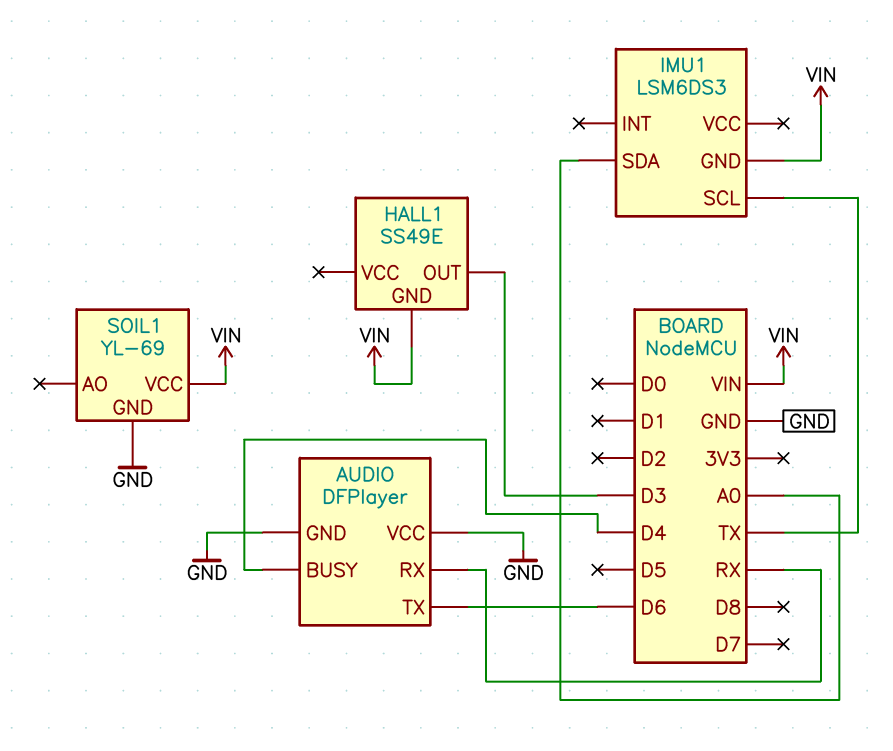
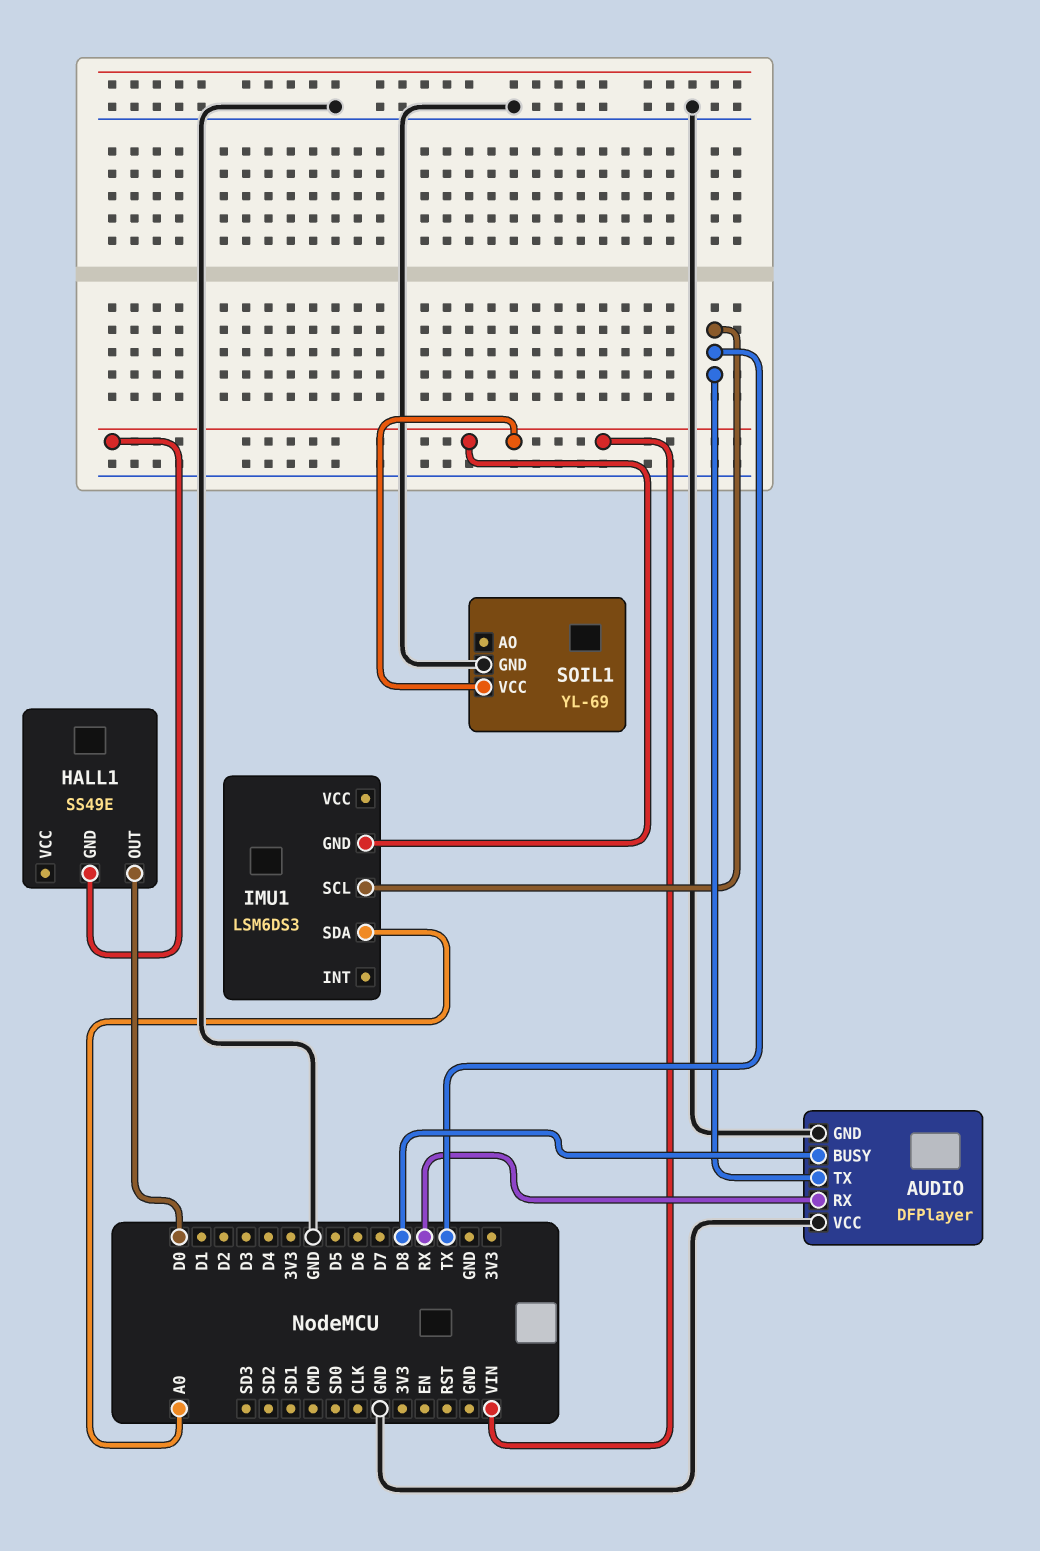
AUDIO pin BUSY: D4 -> D8
AUDIO pin TX: D6 -> TX
HALL1 pin OUT: D3 -> D0

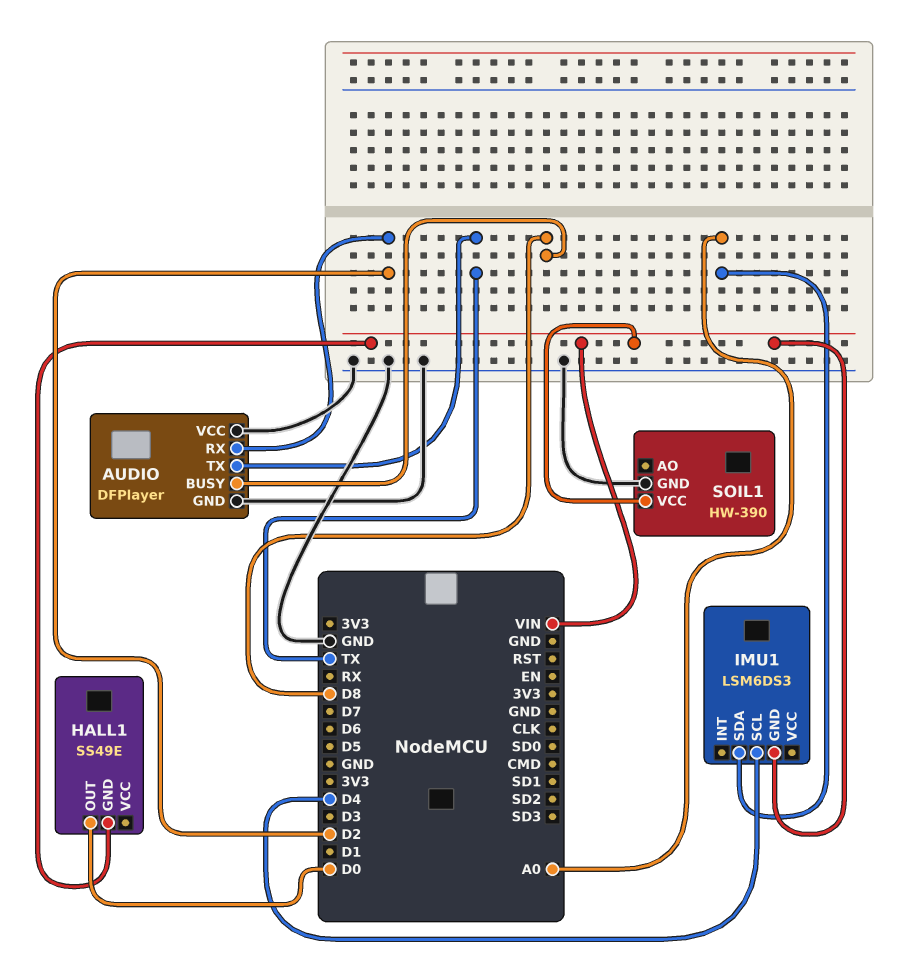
AUDIO pin RX: RX -> D2
IMU1 pin SCL: TX -> D4
SOIL1: YL-69 -> HW-390

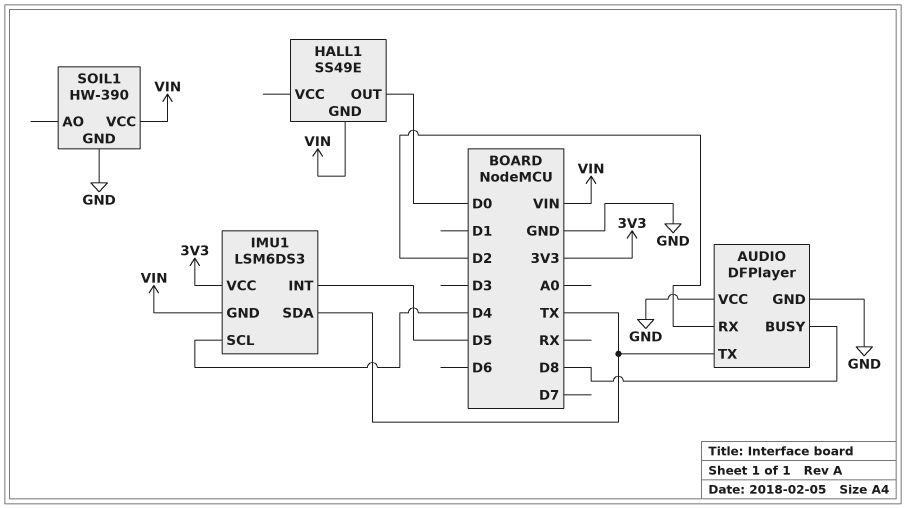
IMU1 pin INT: none -> D5
IMU1 pin SDA: A0 -> TX
IMU1 pin VCC: none -> 3V3

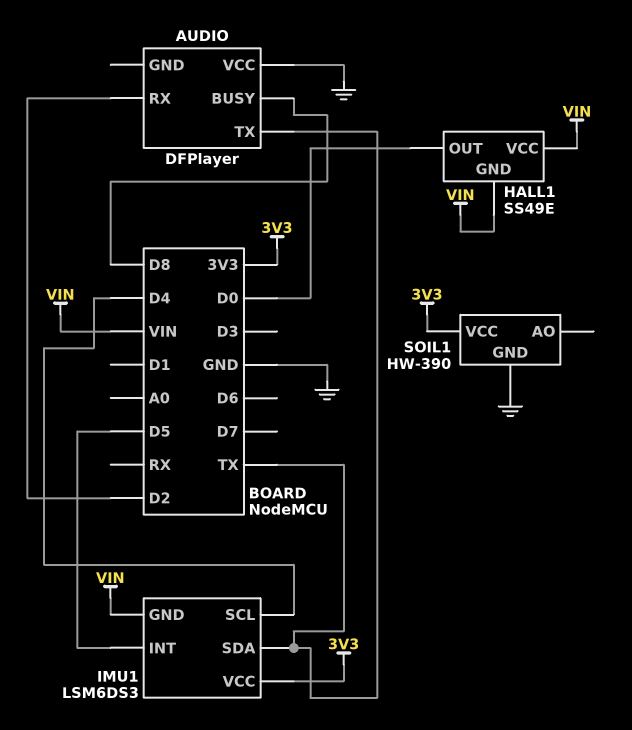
AUDIO pin GND: GND -> none
HALL1 pin VCC: none -> VIN
SOIL1 pin VCC: VIN -> 3V3

